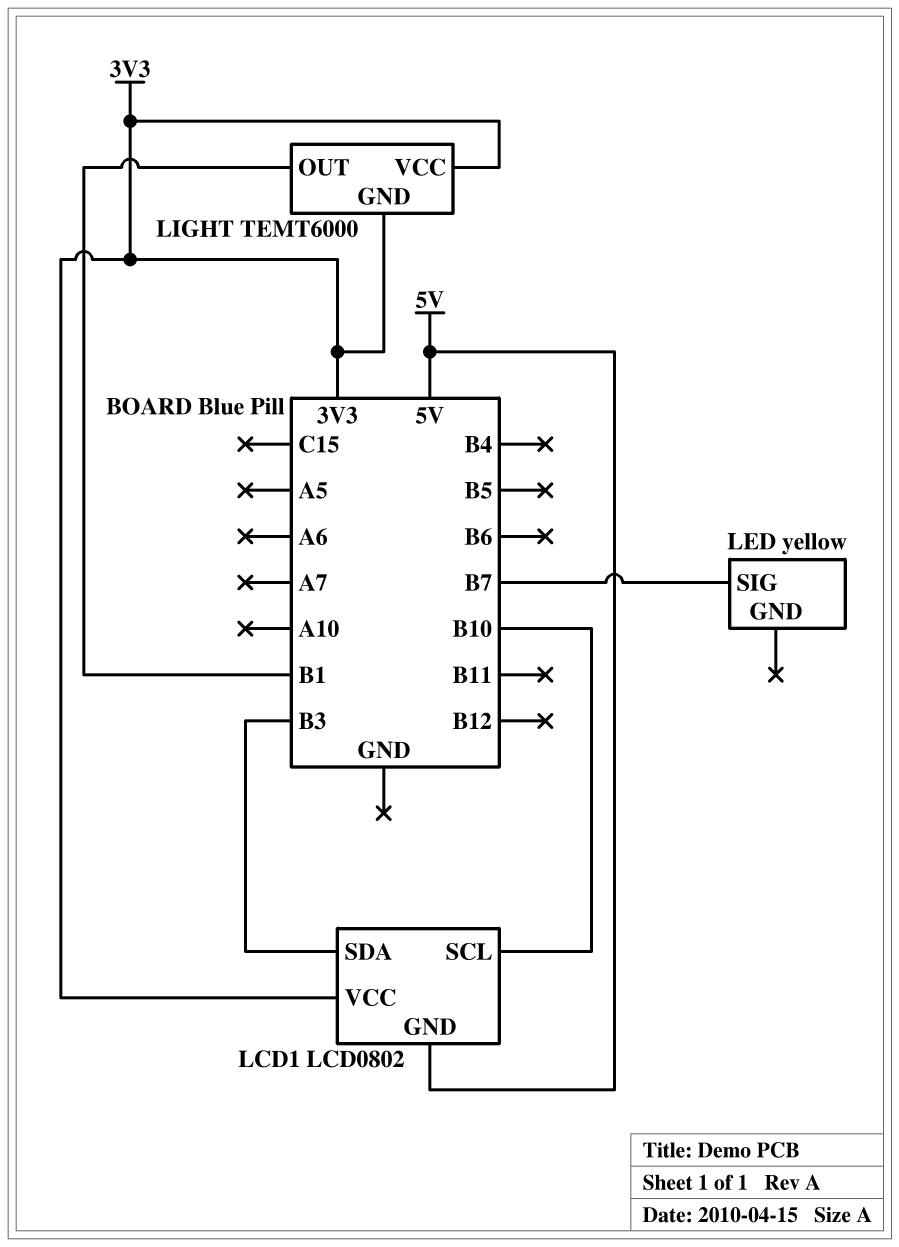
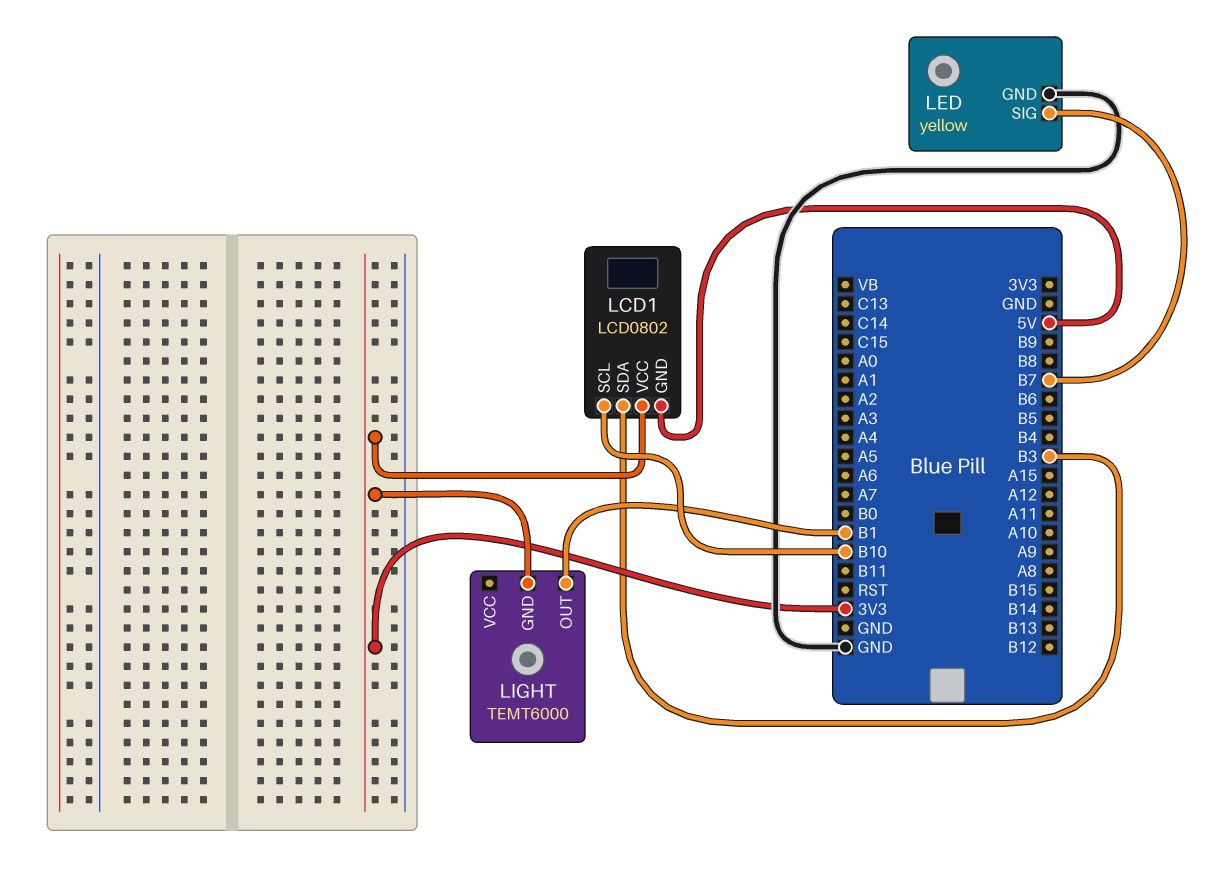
LED pin GND: none -> GND
LIGHT pin VCC: 3V3 -> none

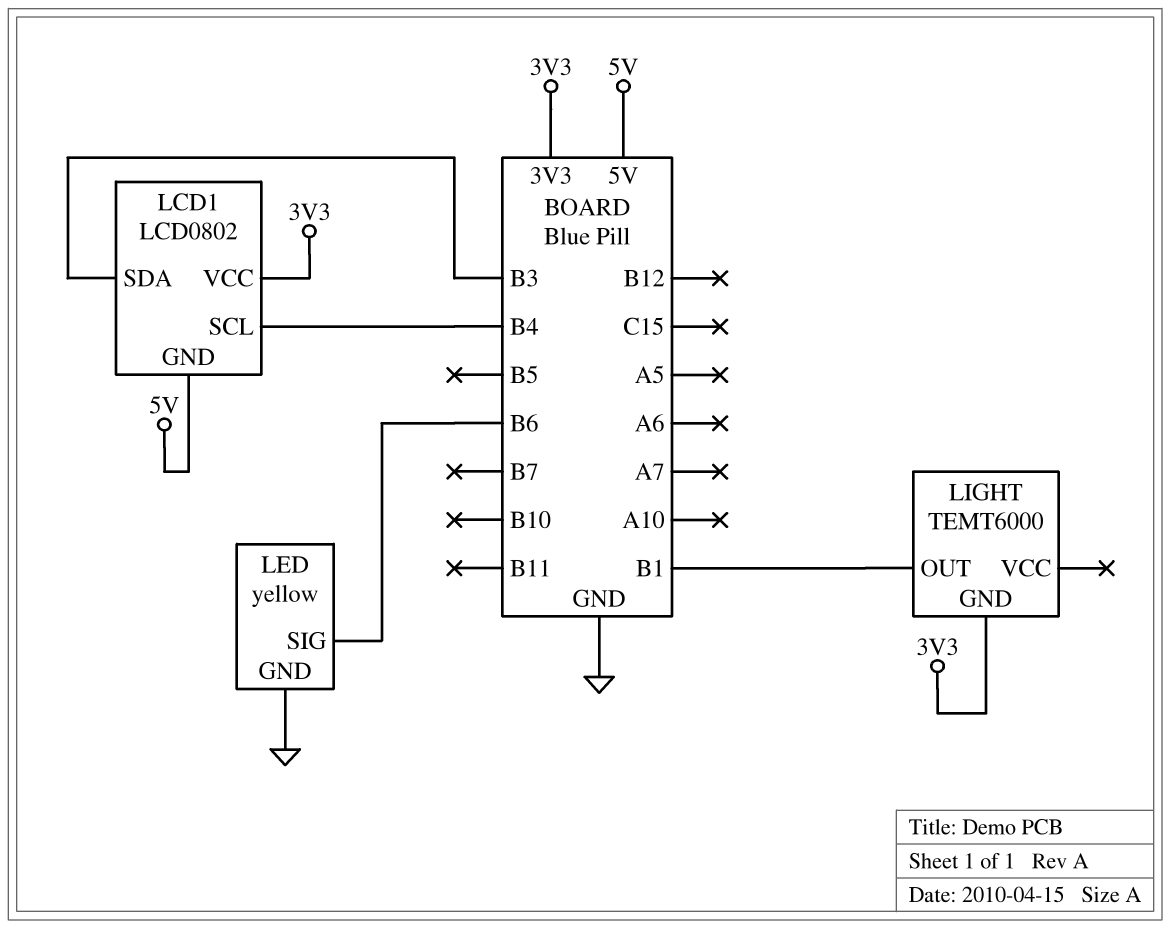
LCD1 pin SCL: B10 -> B4
LED pin SIG: B7 -> B6

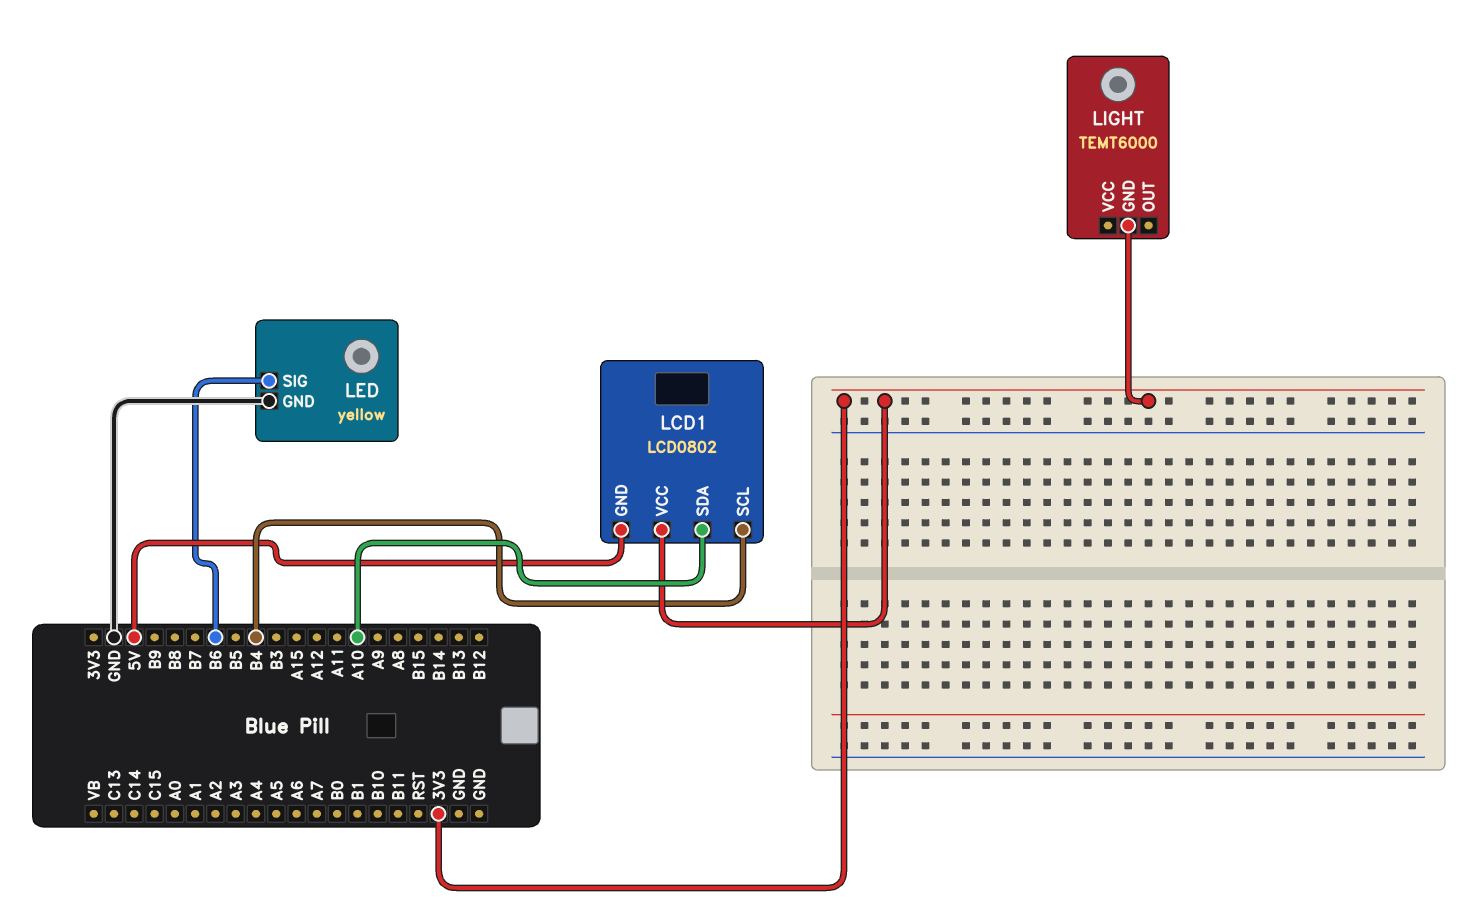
LCD1 pin SDA: B3 -> A10
LIGHT pin OUT: B1 -> none

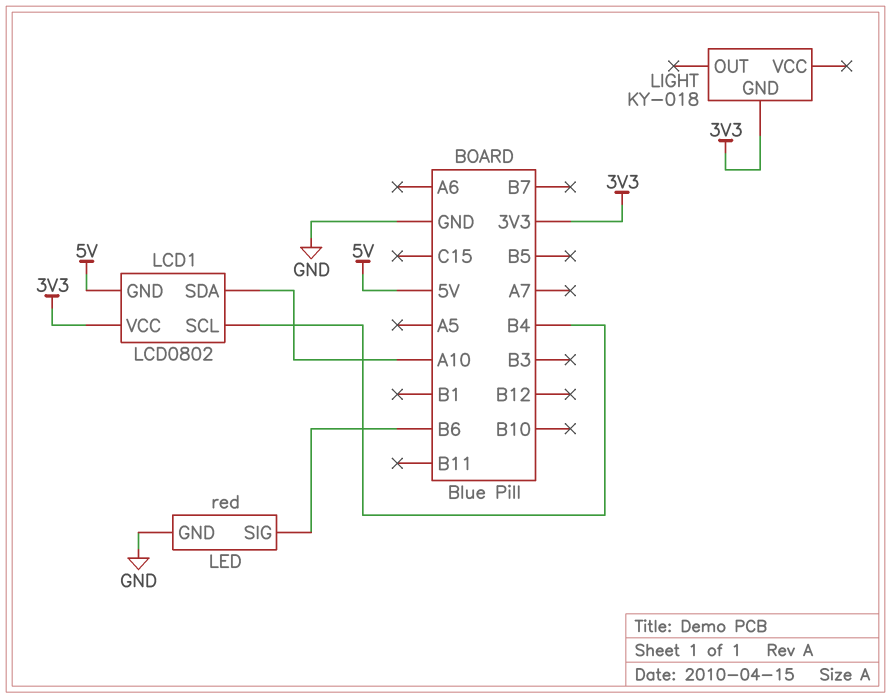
LED: yellow -> red
LIGHT: TEMT6000 -> KY-018

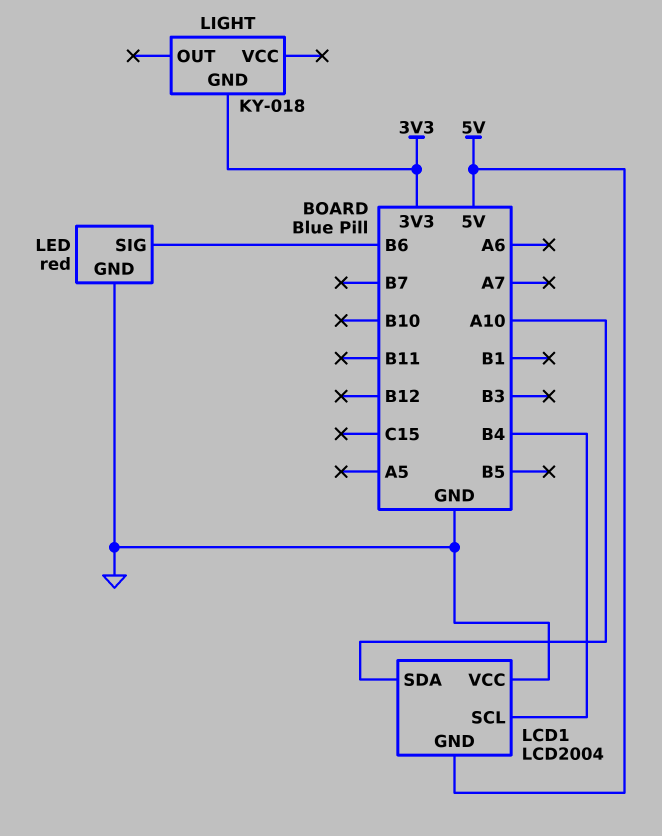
LCD1: LCD0802 -> LCD2004
LCD1 pin VCC: 3V3 -> GND

